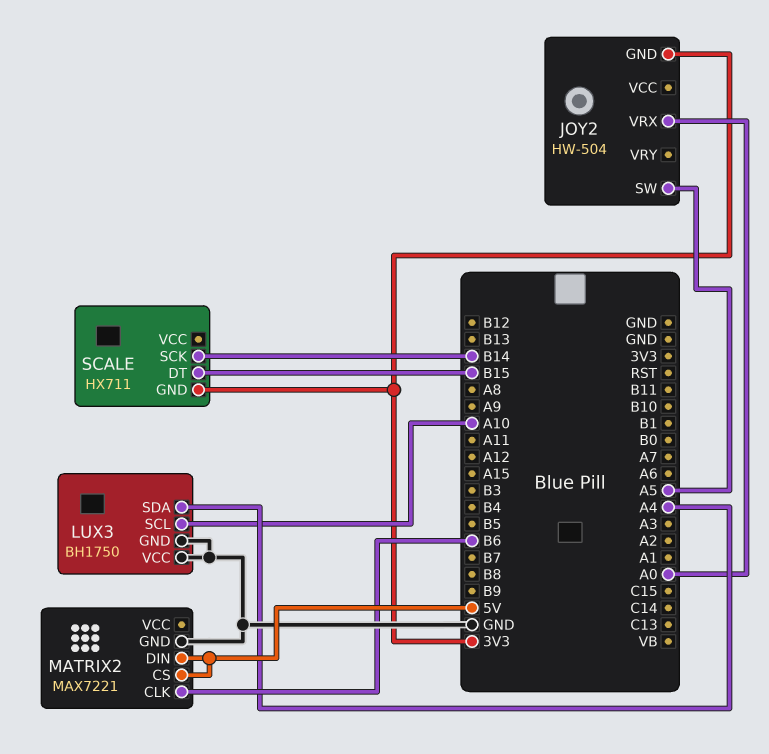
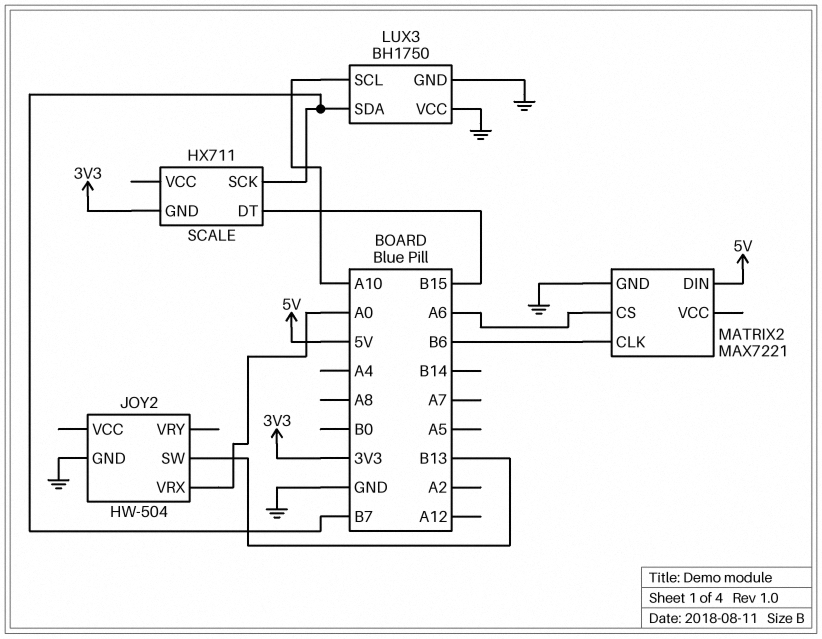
JOY2 pin GND: 3V3 -> GND
JOY2 pin SW: A5 -> B13
LUX3 pin SDA: A4 -> B7
MATRIX2 pin CS: 5V -> A6
SCALE pin SCK: B14 -> B7

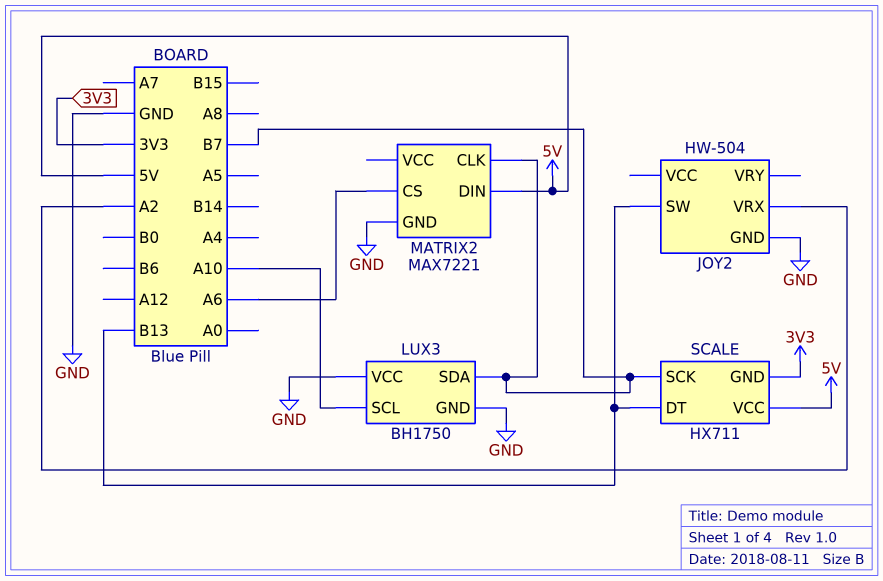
JOY2 pin VRX: A0 -> A2
MATRIX2 pin CLK: B6 -> B7
SCALE pin DT: B15 -> B13
SCALE pin VCC: none -> 5V

